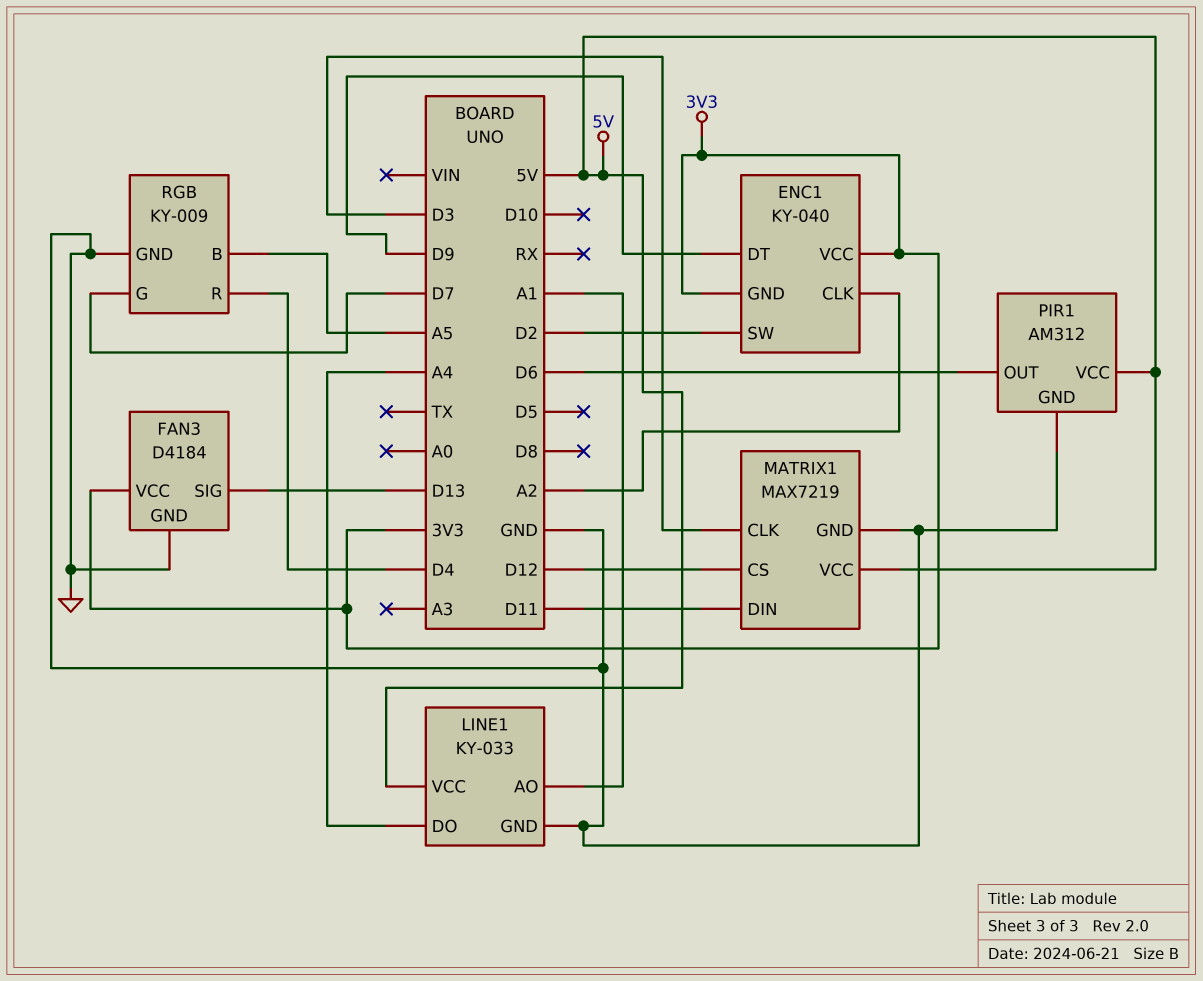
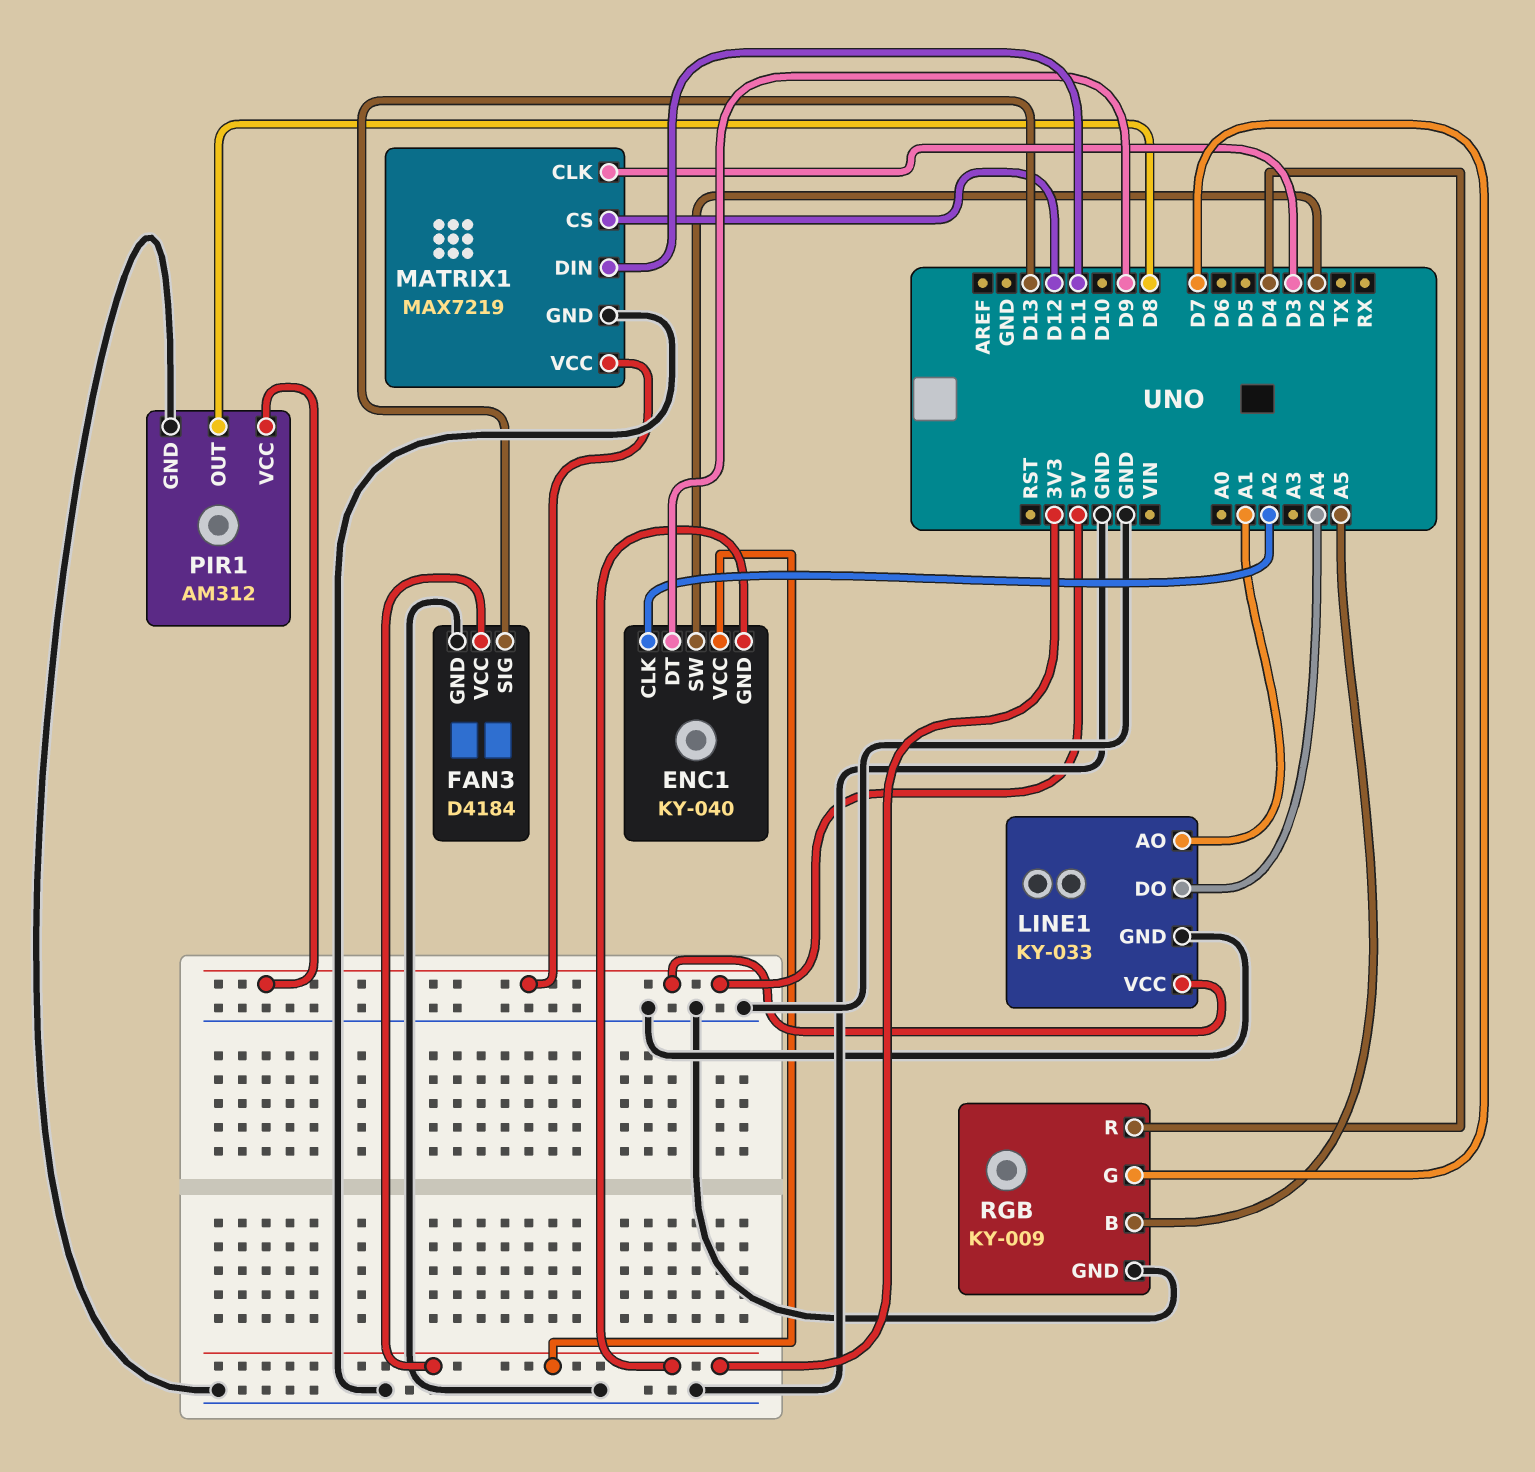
PIR1 pin OUT: D6 -> D8

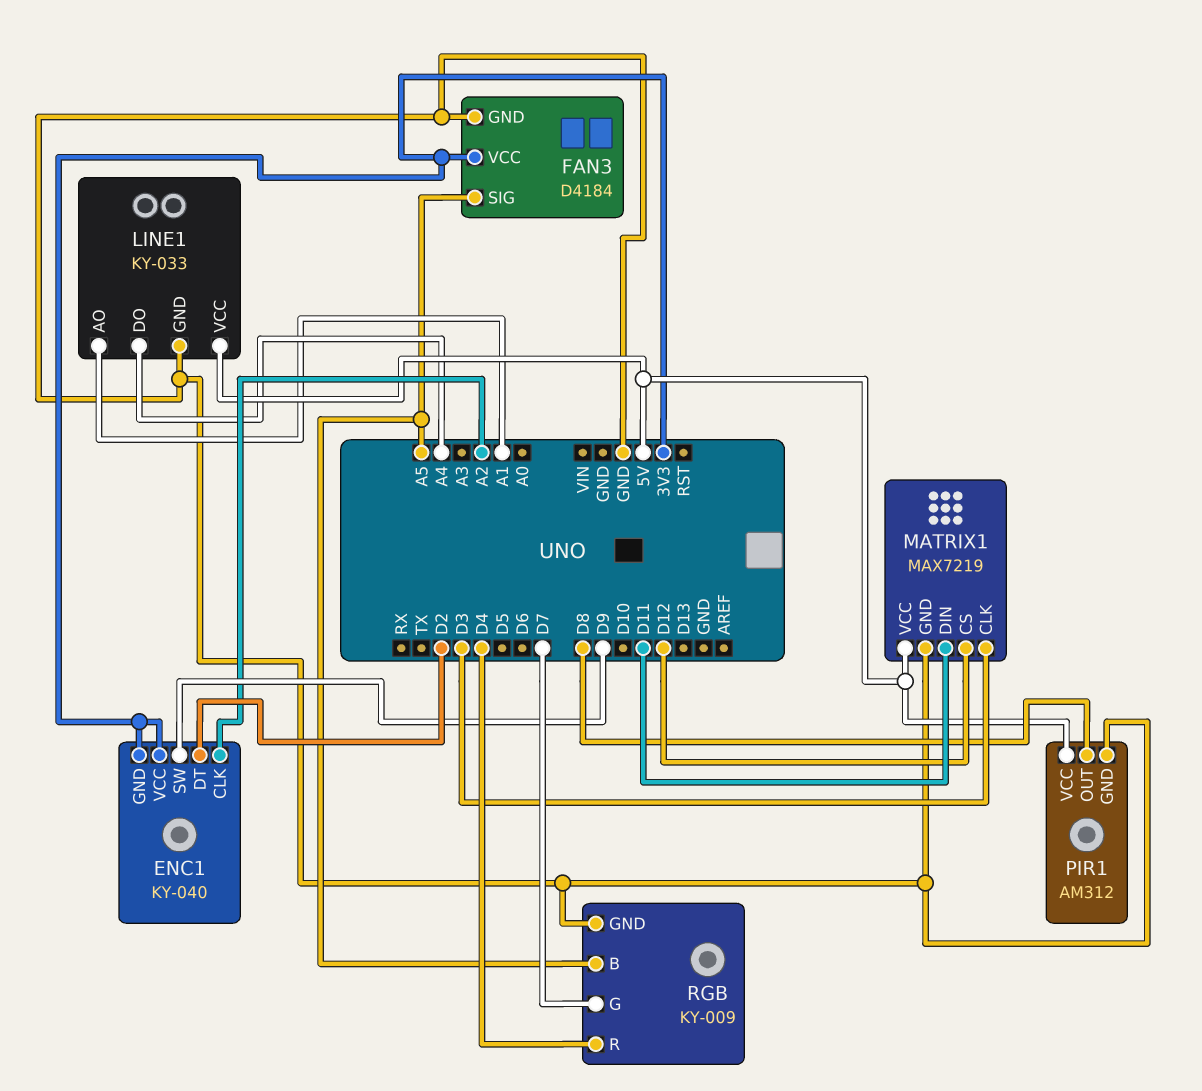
ENC1 pin DT: D9 -> D2
ENC1 pin SW: D2 -> D9
FAN3 pin SIG: D13 -> A5

